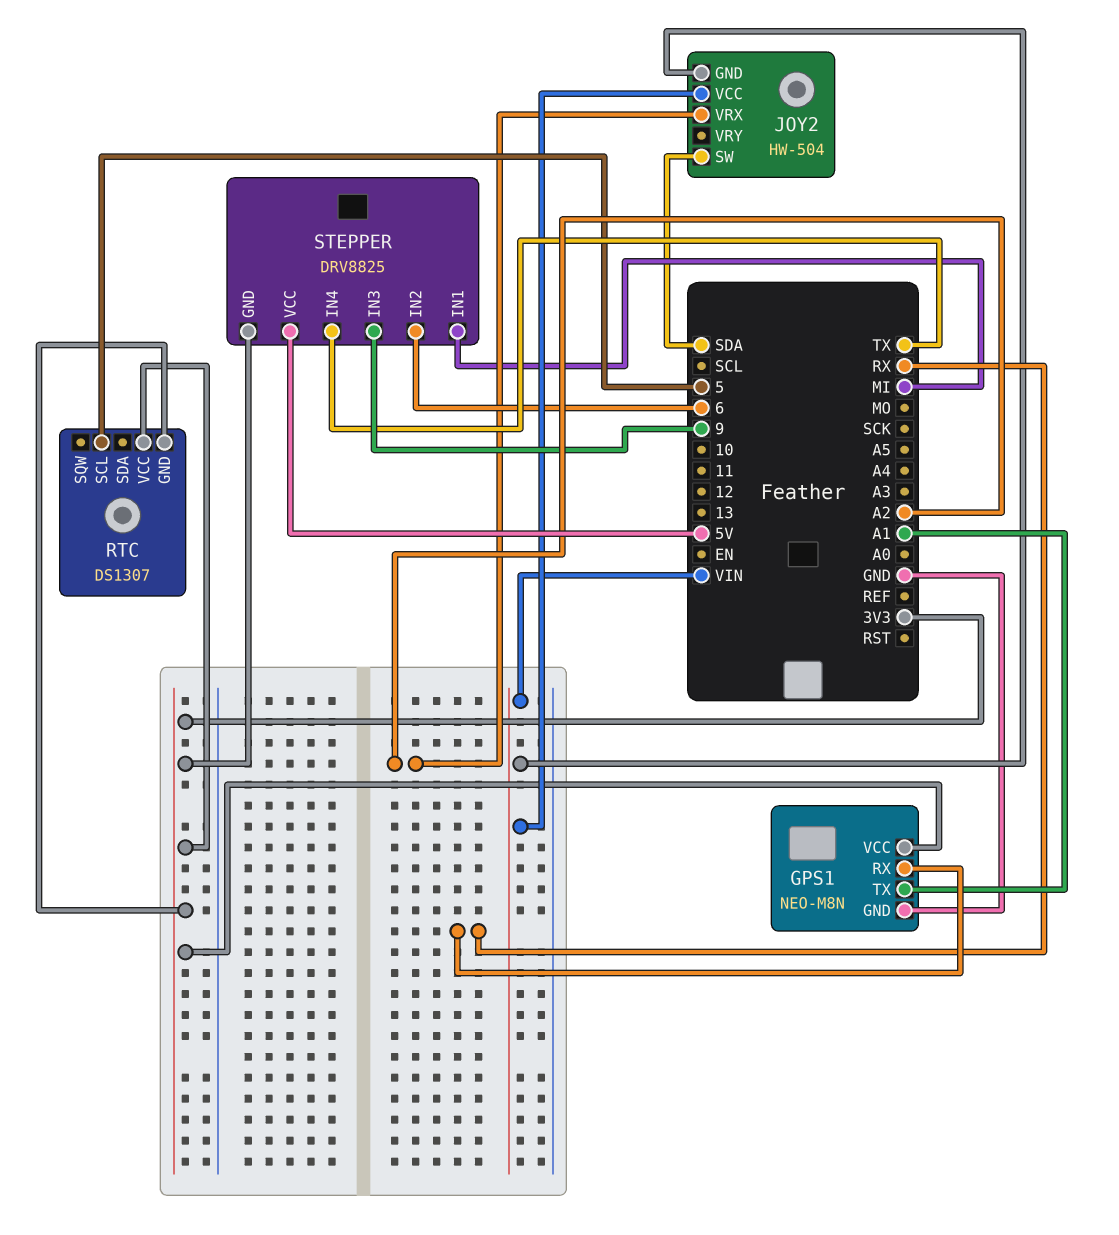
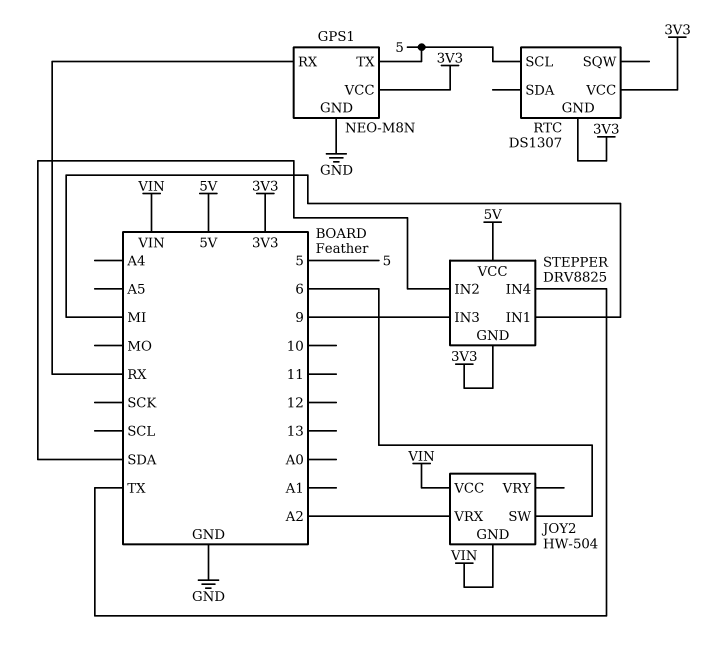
GPS1 pin TX: A1 -> 5
JOY2 pin SW: SDA -> 6
STEPPER pin IN2: 6 -> SDA

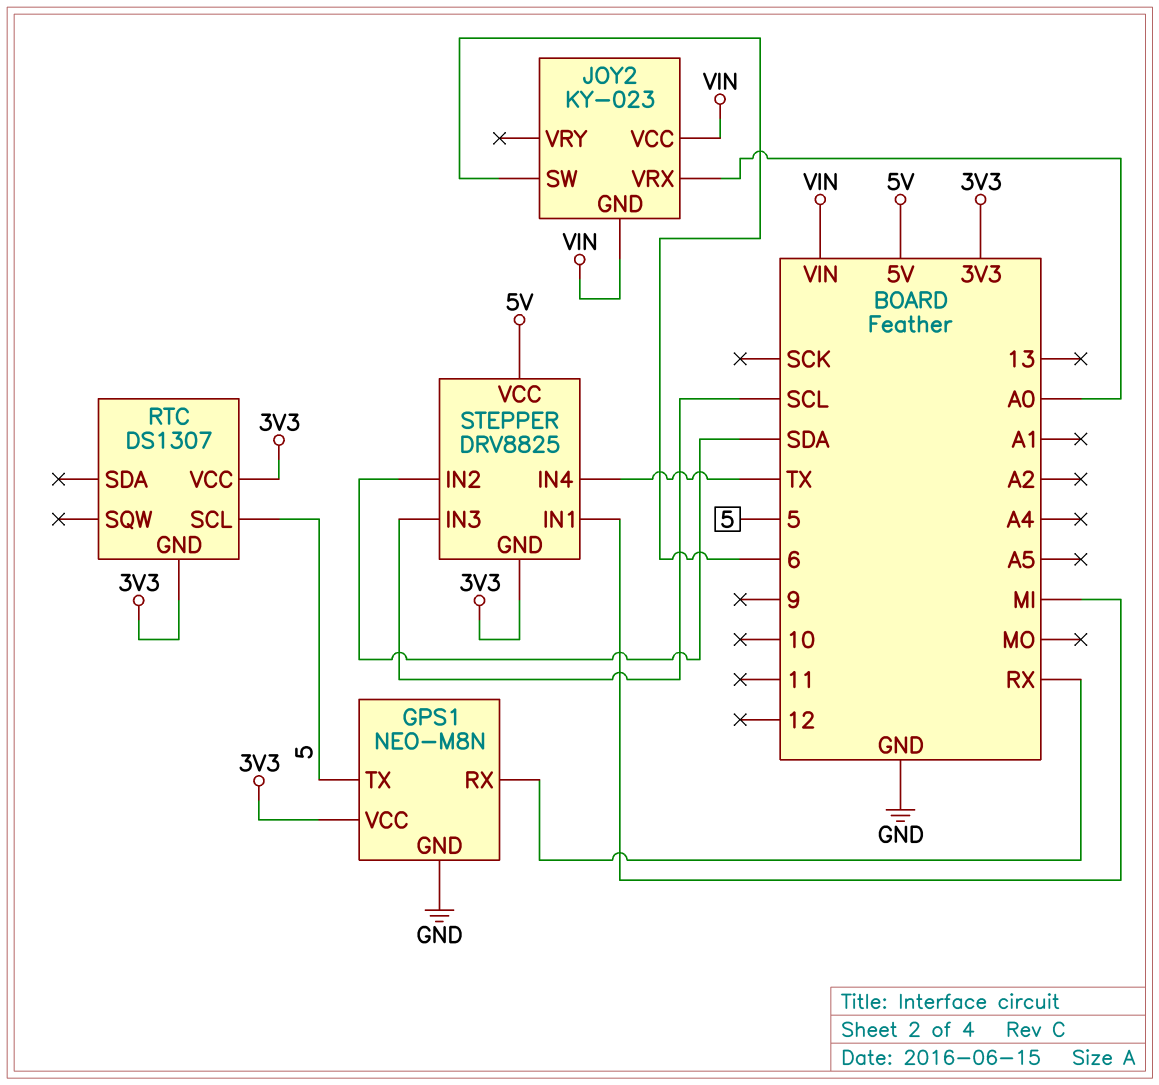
JOY2: HW-504 -> KY-023
JOY2 pin VRX: A2 -> A0
STEPPER pin IN3: 9 -> SCL

